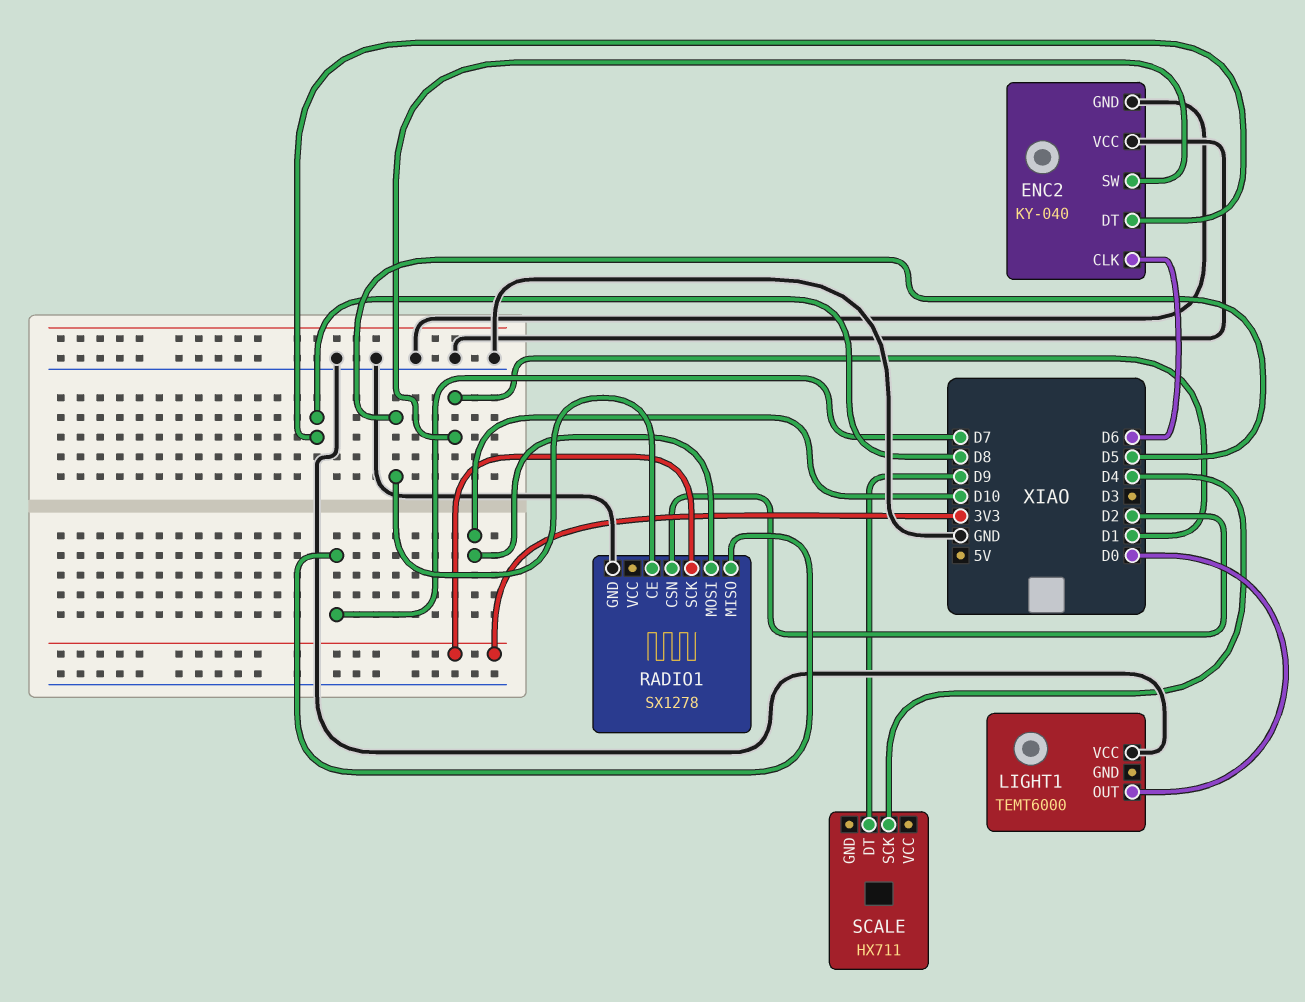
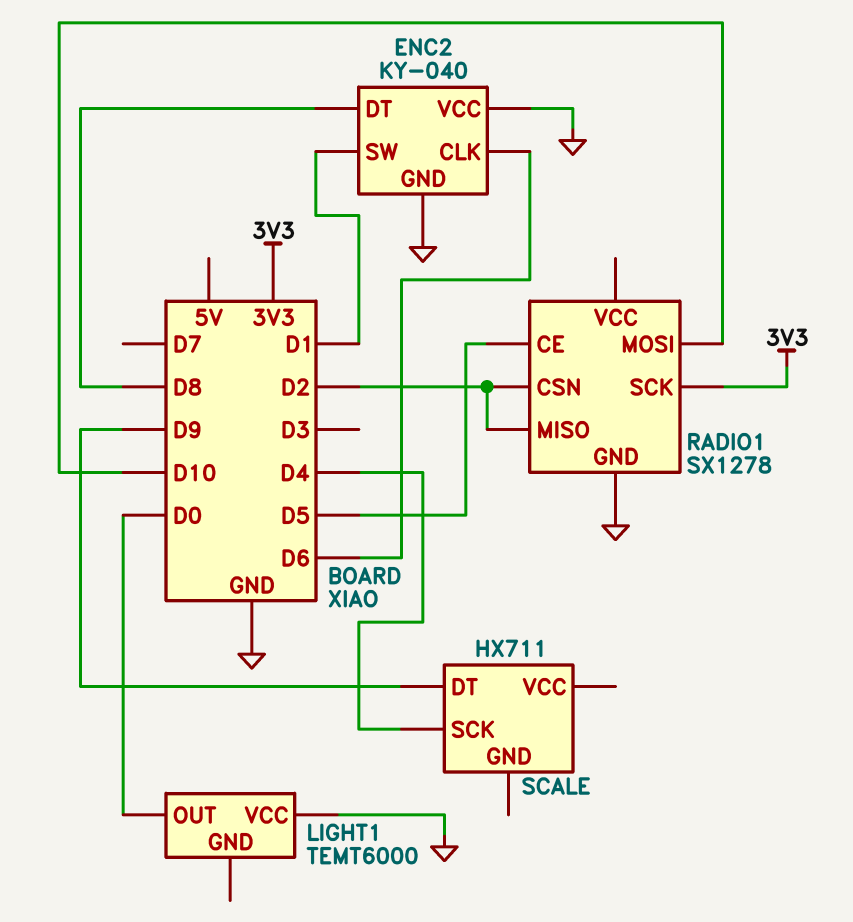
RADIO1 pin MISO: D7 -> D2

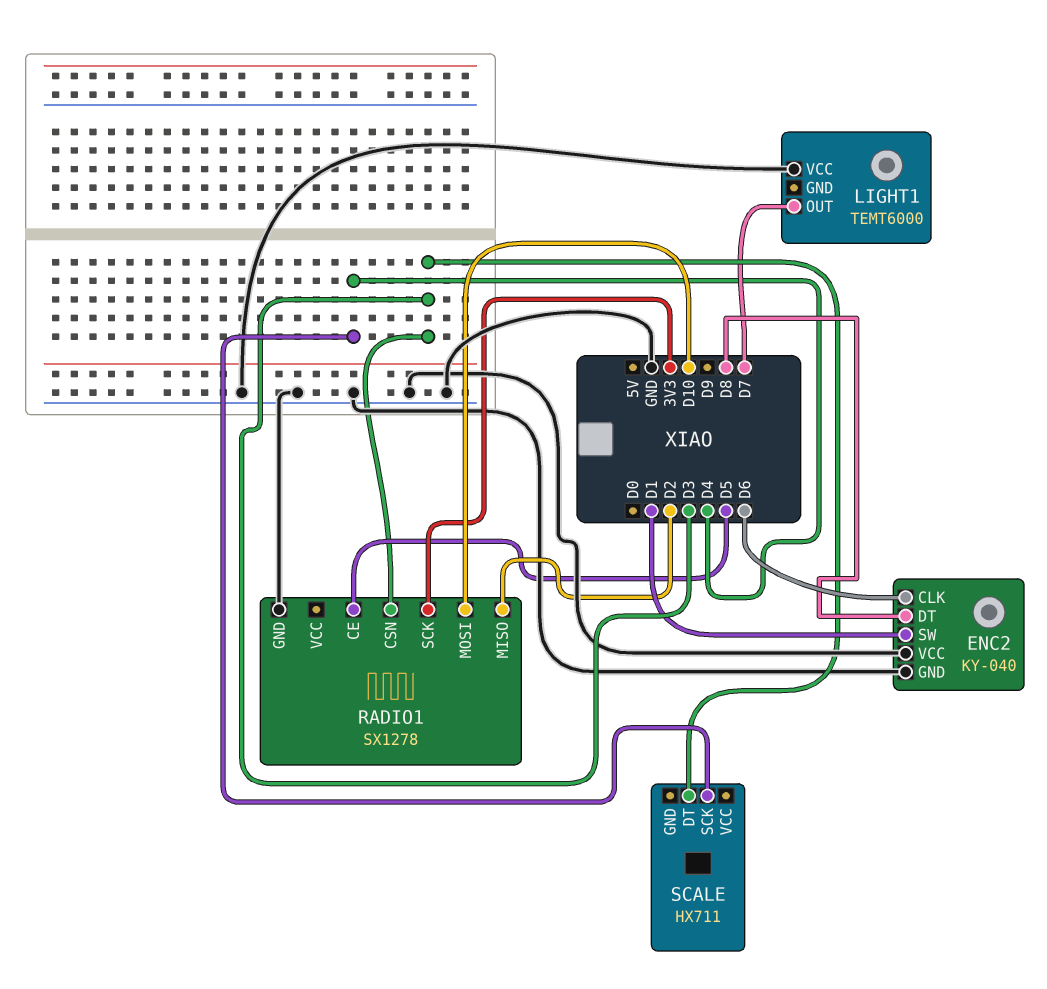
LIGHT1 pin OUT: D0 -> D7
RADIO1 pin CSN: D2 -> D3
SCALE pin DT: D9 -> D3

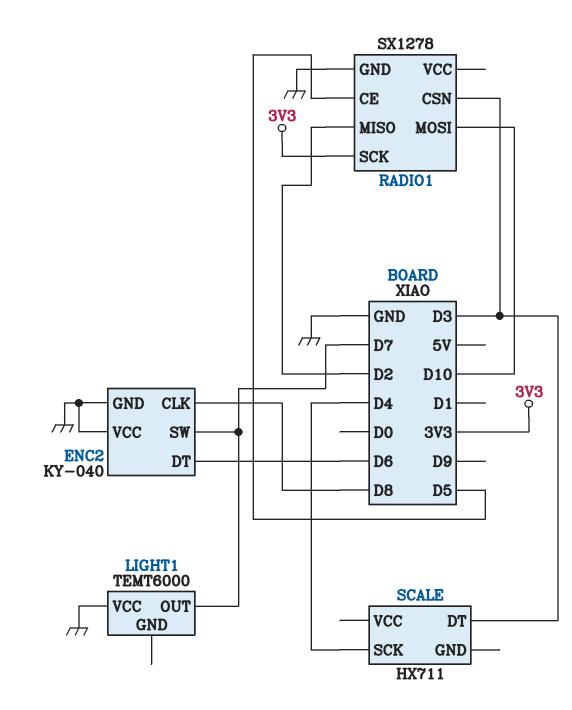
ENC2 pin CLK: D6 -> D8
ENC2 pin DT: D8 -> D6
ENC2 pin SW: D1 -> D7

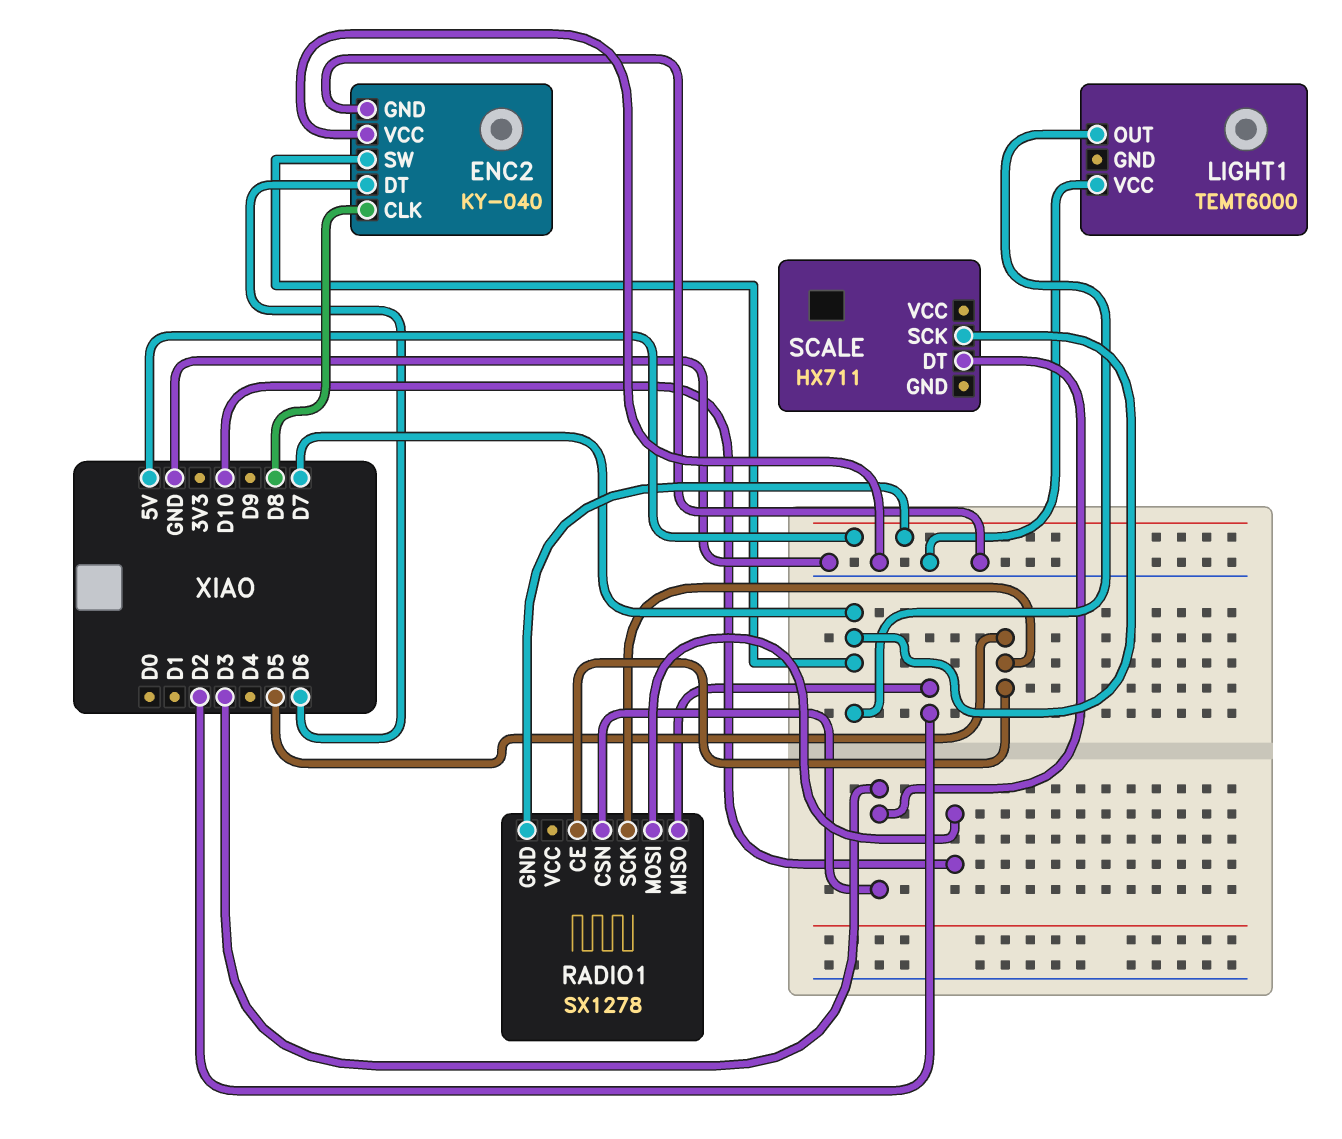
RADIO1 pin GND: GND -> 5V
RADIO1 pin SCK: 3V3 -> D5
SCALE pin SCK: D4 -> D7

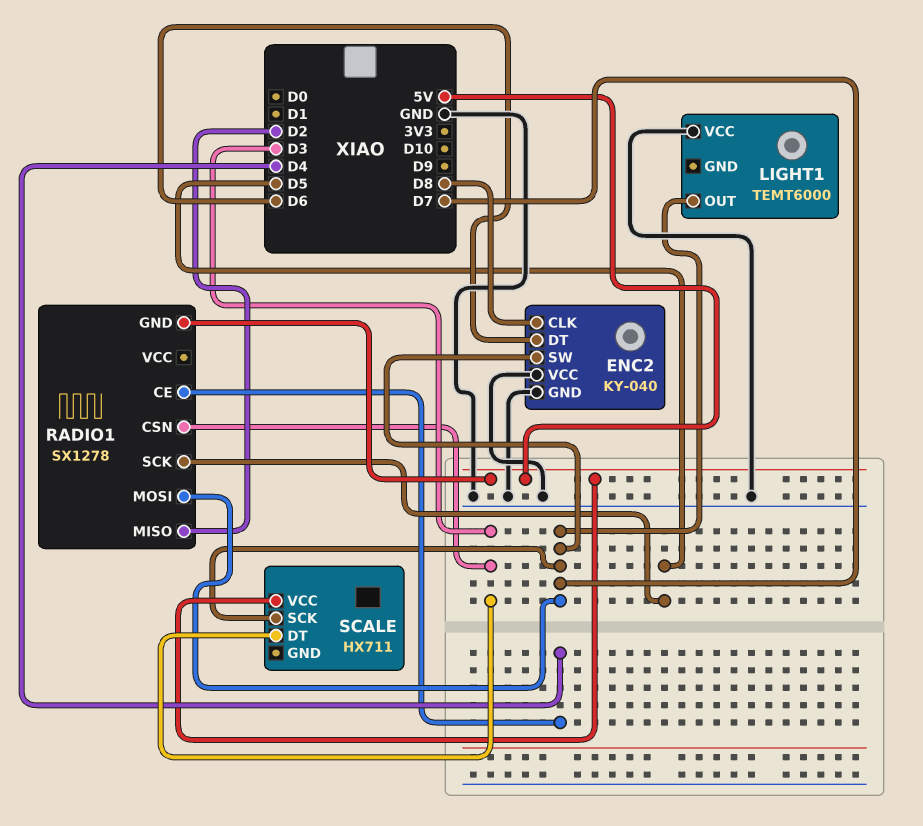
RADIO1 pin CE: D5 -> D4
RADIO1 pin MOSI: D10 -> D7
SCALE pin VCC: none -> 5V

